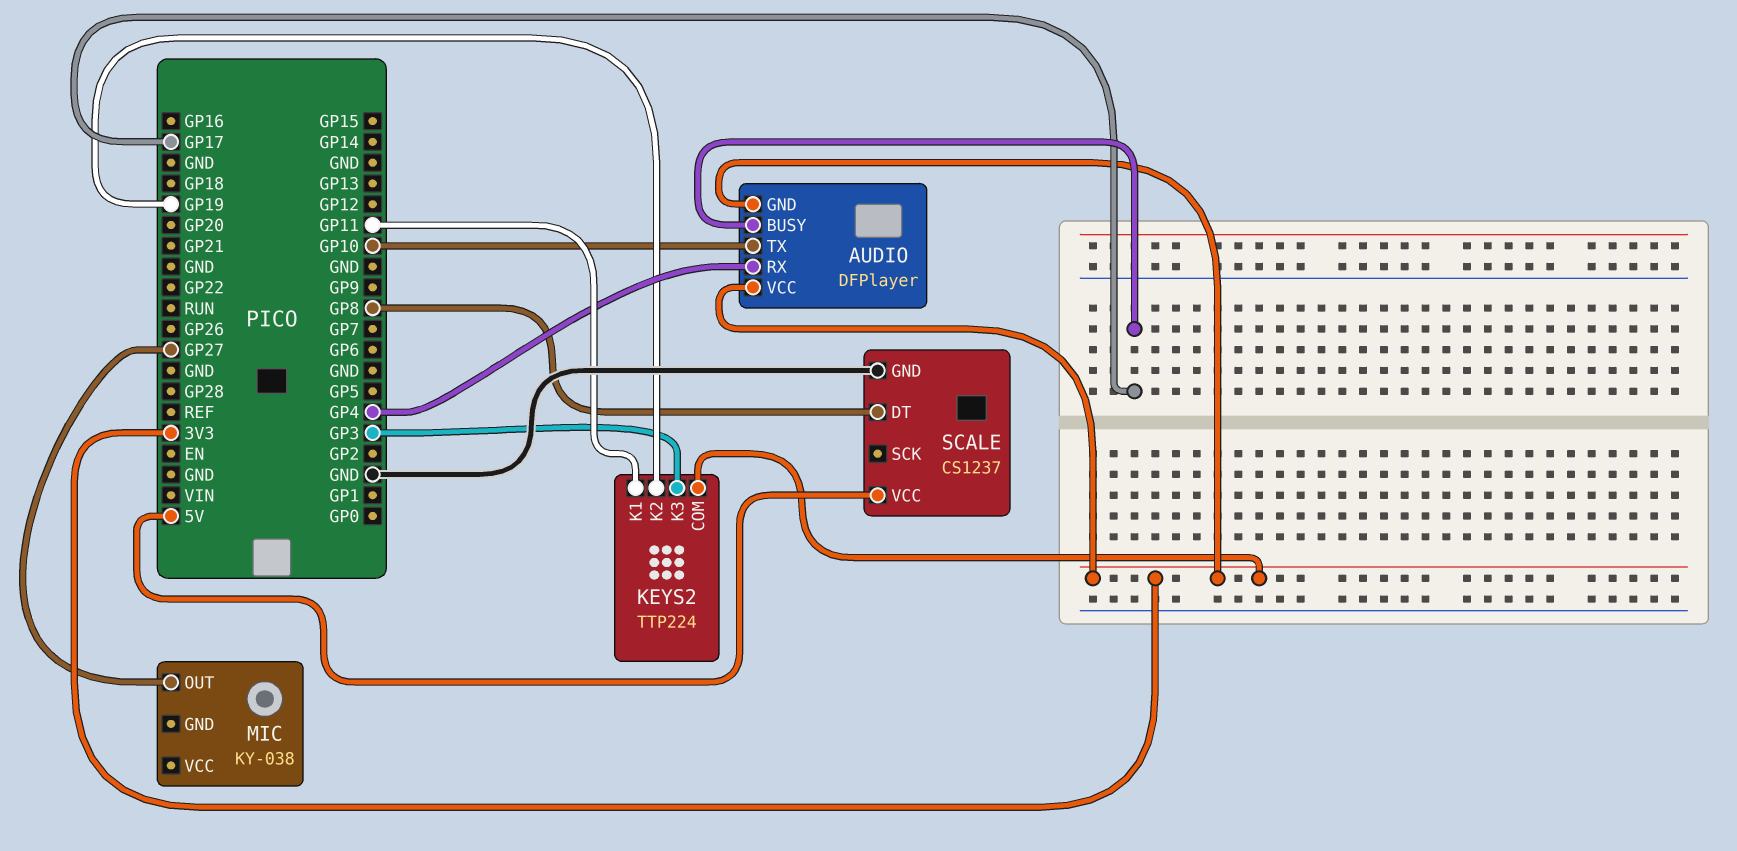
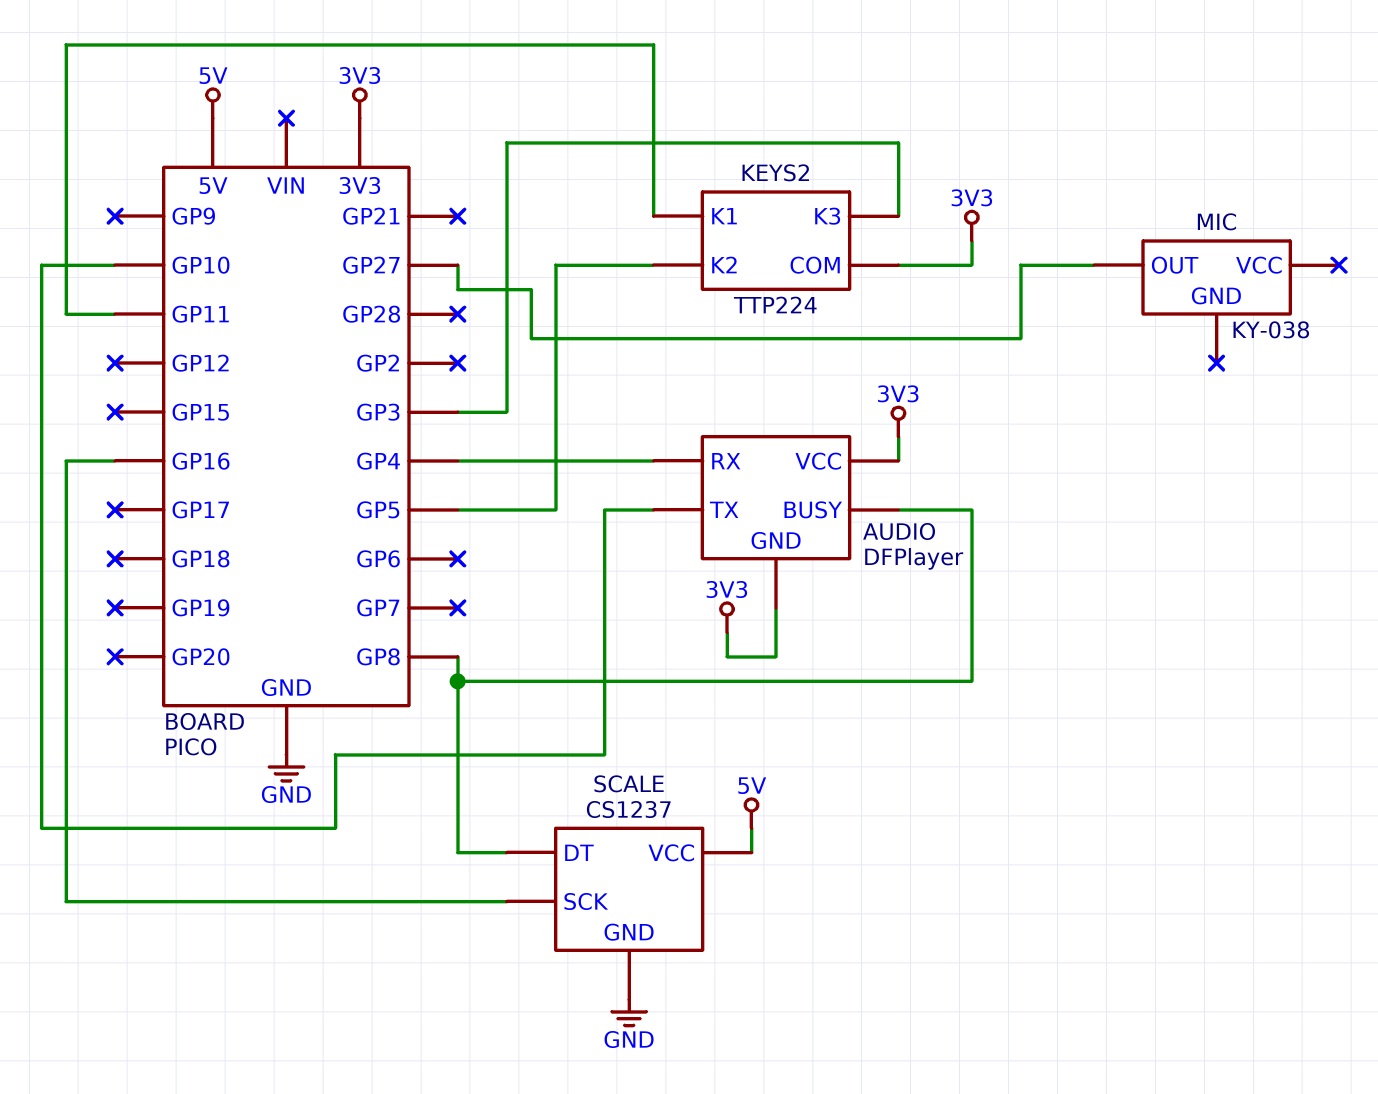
AUDIO pin BUSY: GP17 -> GP8
KEYS2 pin K2: GP19 -> GP5
SCALE pin SCK: none -> GP16

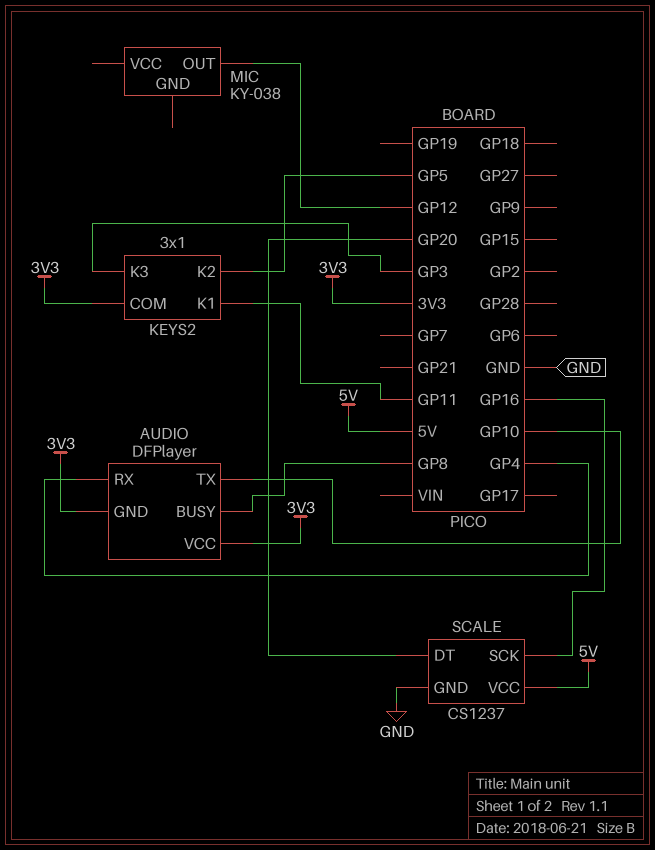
KEYS2: TTP224 -> 3x1
MIC pin OUT: GP27 -> GP12
SCALE pin DT: GP8 -> GP20

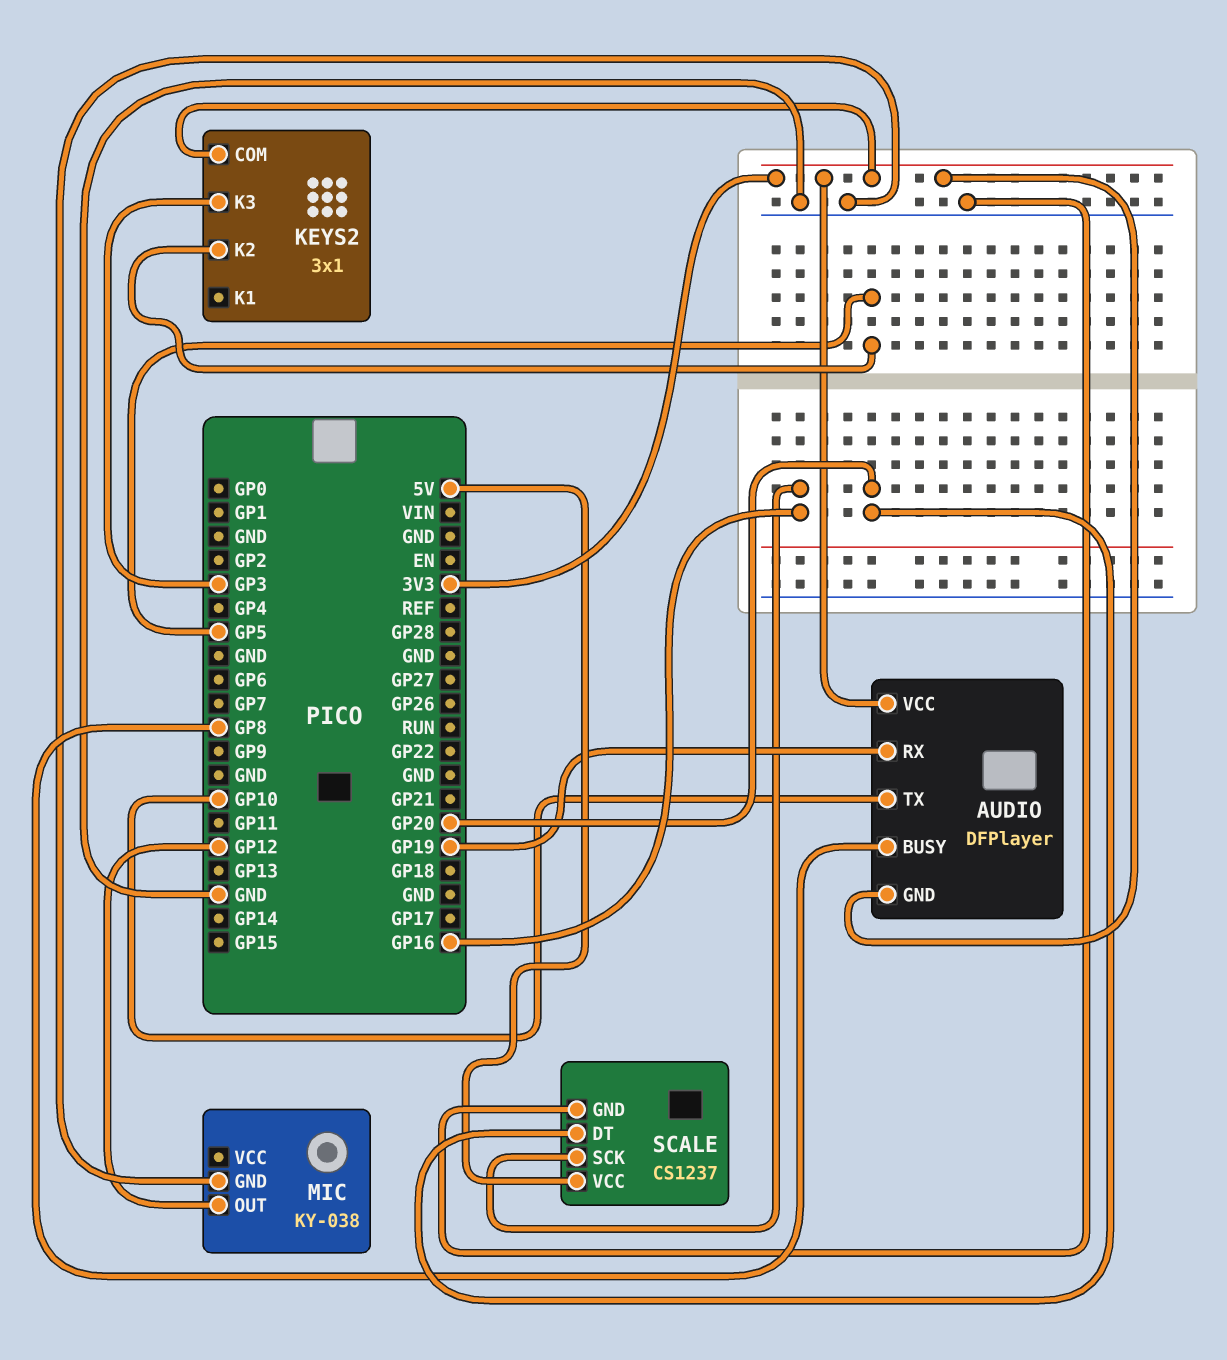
AUDIO pin RX: GP4 -> GP19
KEYS2 pin K1: GP11 -> none
MIC pin GND: none -> GND

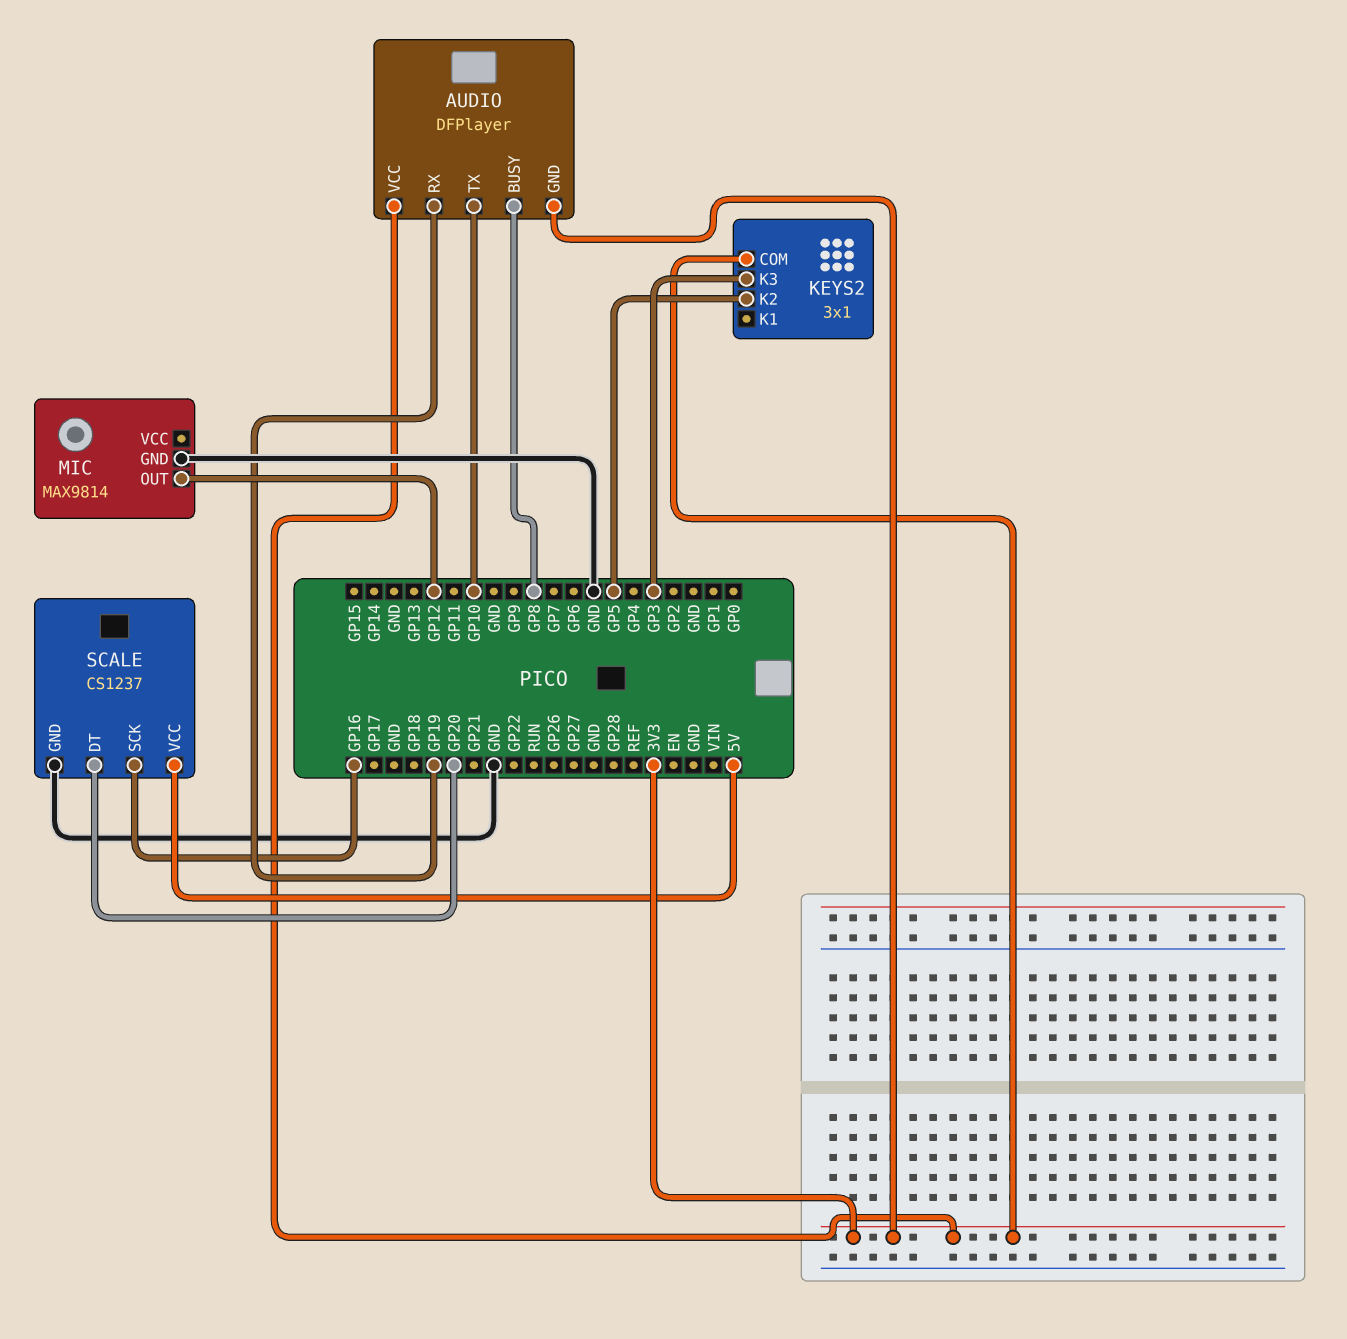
MIC: KY-038 -> MAX9814

